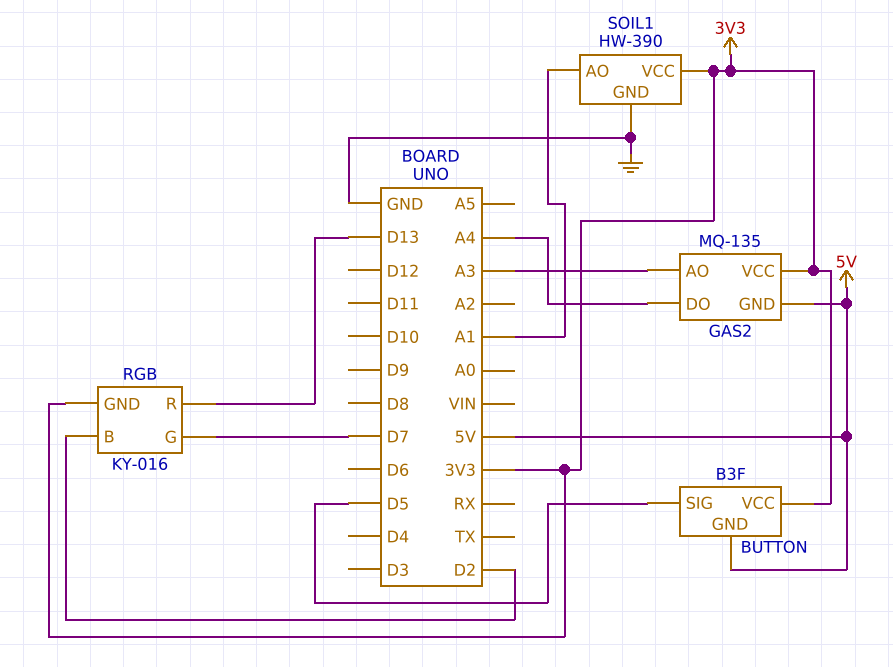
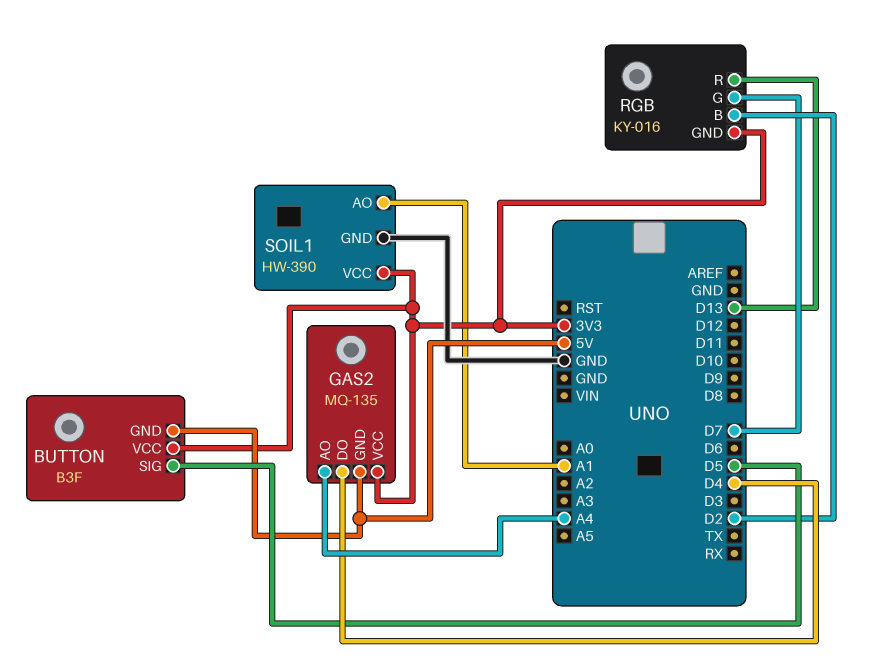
GAS2 pin AO: A3 -> A4
GAS2 pin DO: A4 -> D4

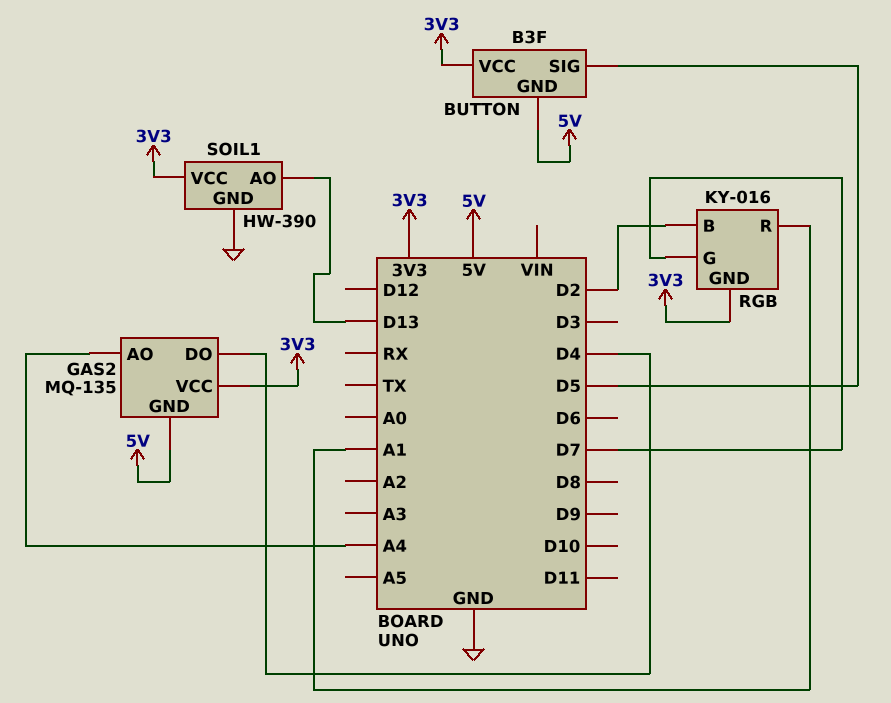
RGB pin R: D13 -> A1
SOIL1 pin AO: A1 -> D13

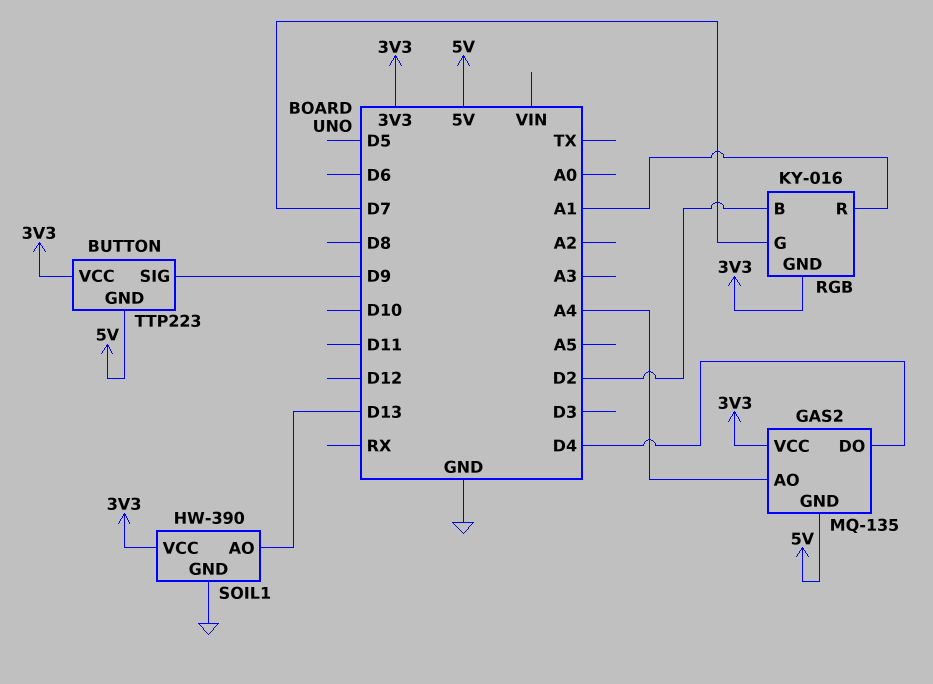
BUTTON: B3F -> TTP223
BUTTON pin SIG: D5 -> D9

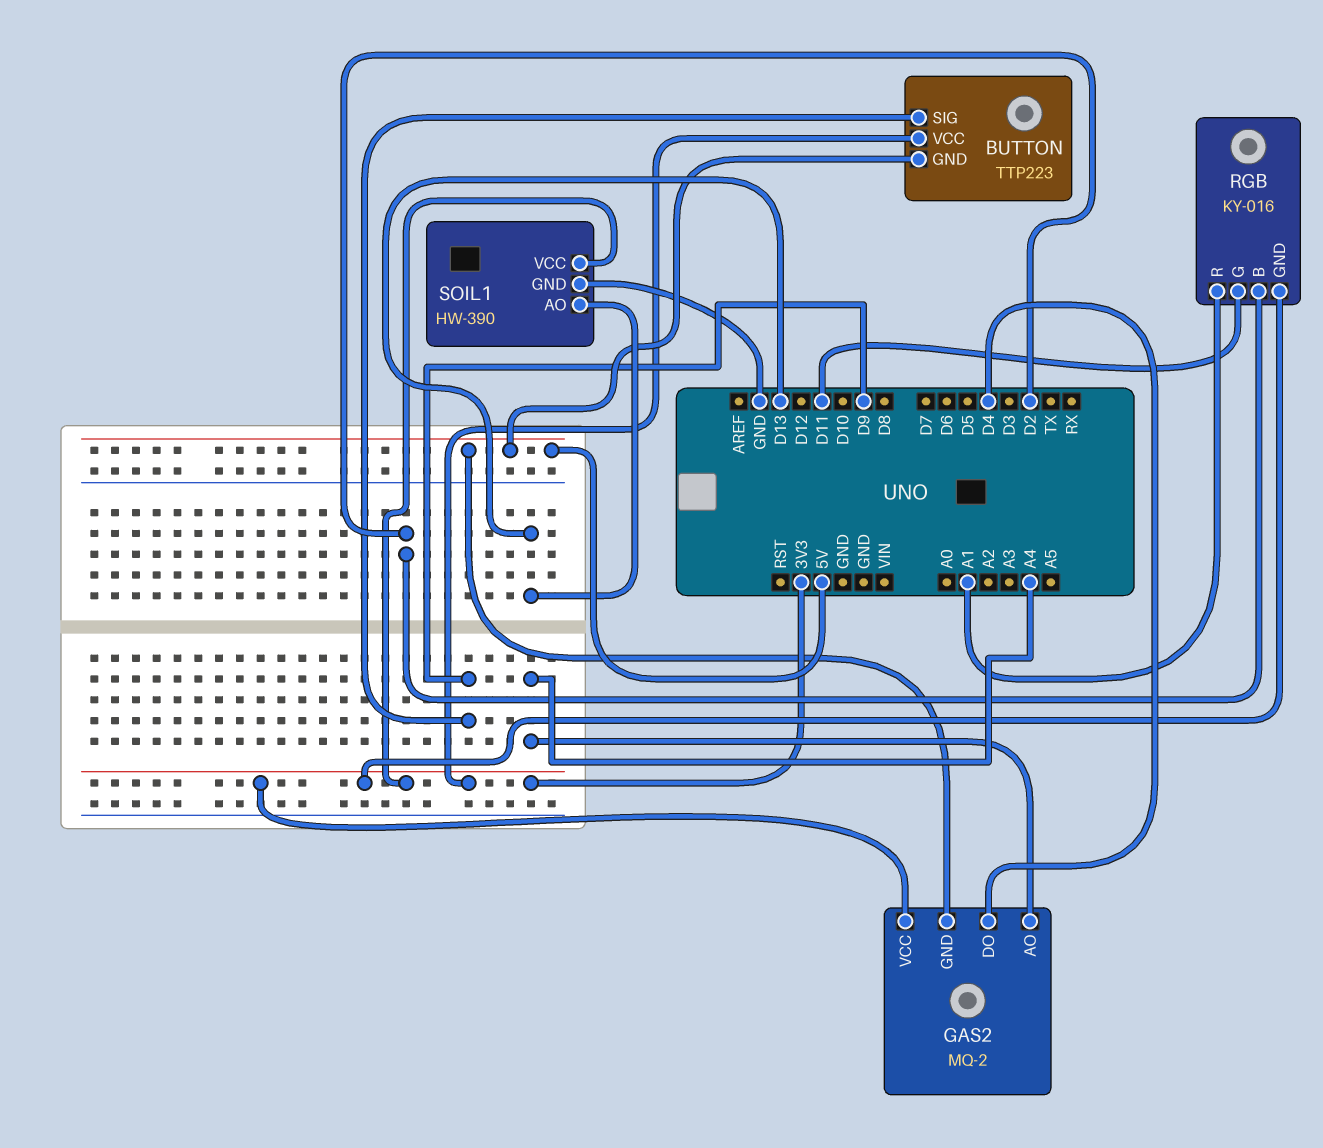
GAS2: MQ-135 -> MQ-2
RGB pin G: D7 -> D11

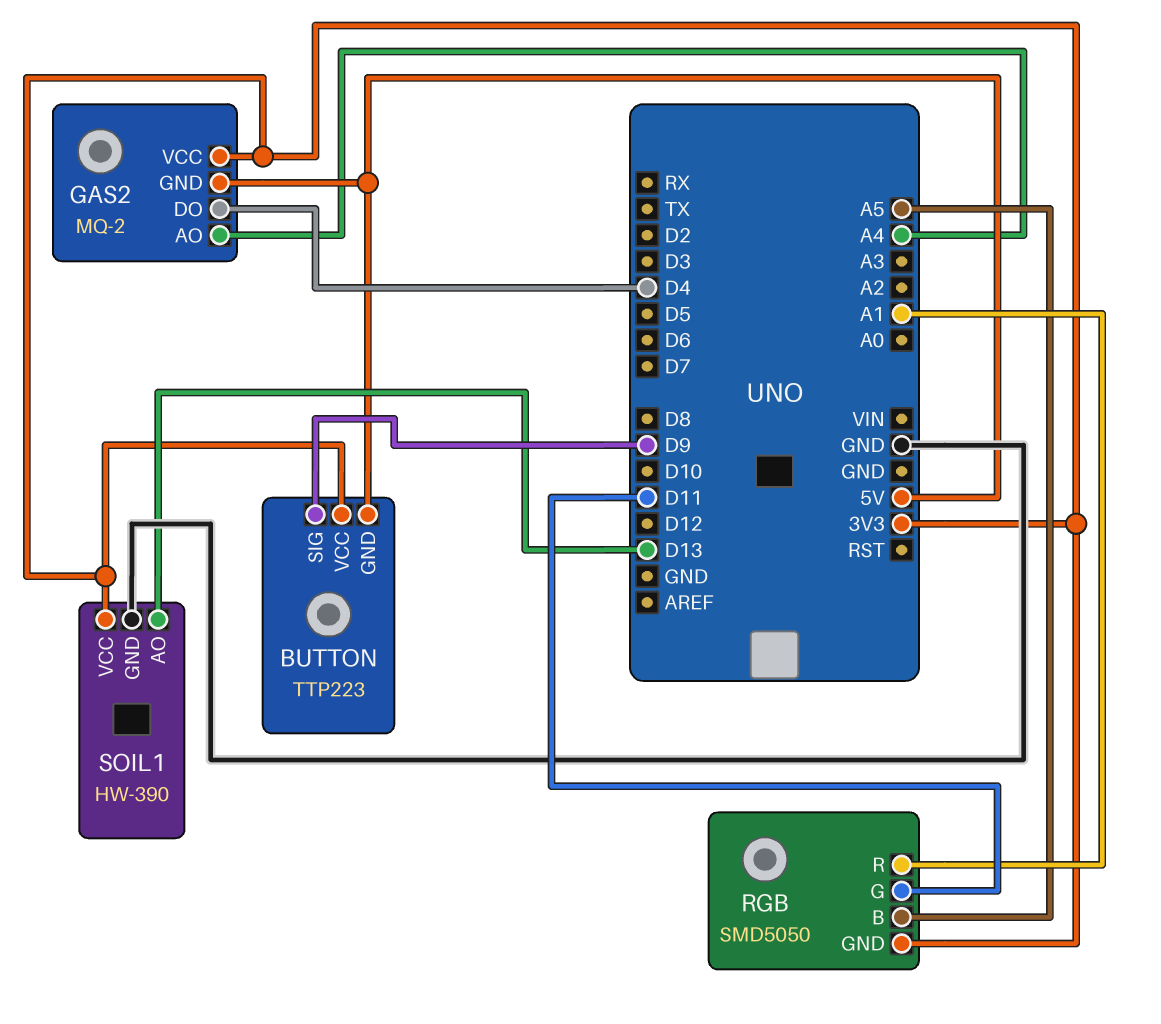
RGB: KY-016 -> SMD5050
RGB pin B: D2 -> A5

